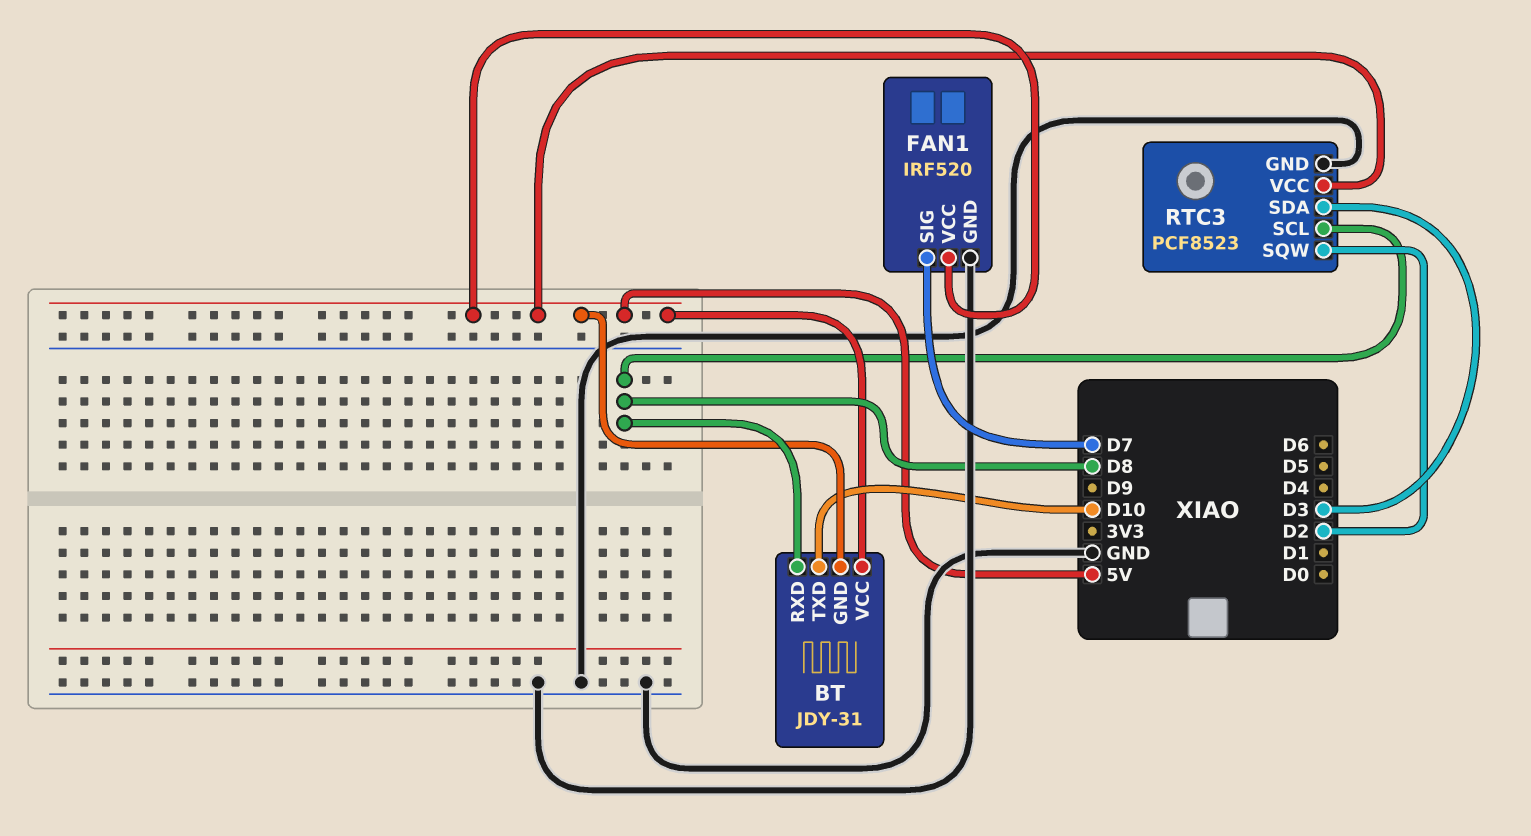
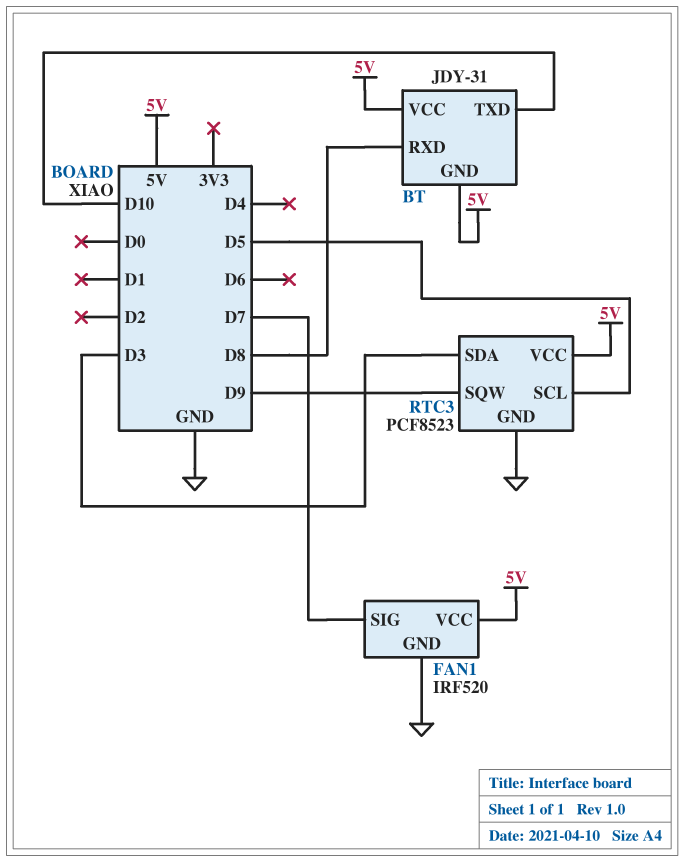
RTC3 pin SCL: D8 -> D5
RTC3 pin SQW: D2 -> D9

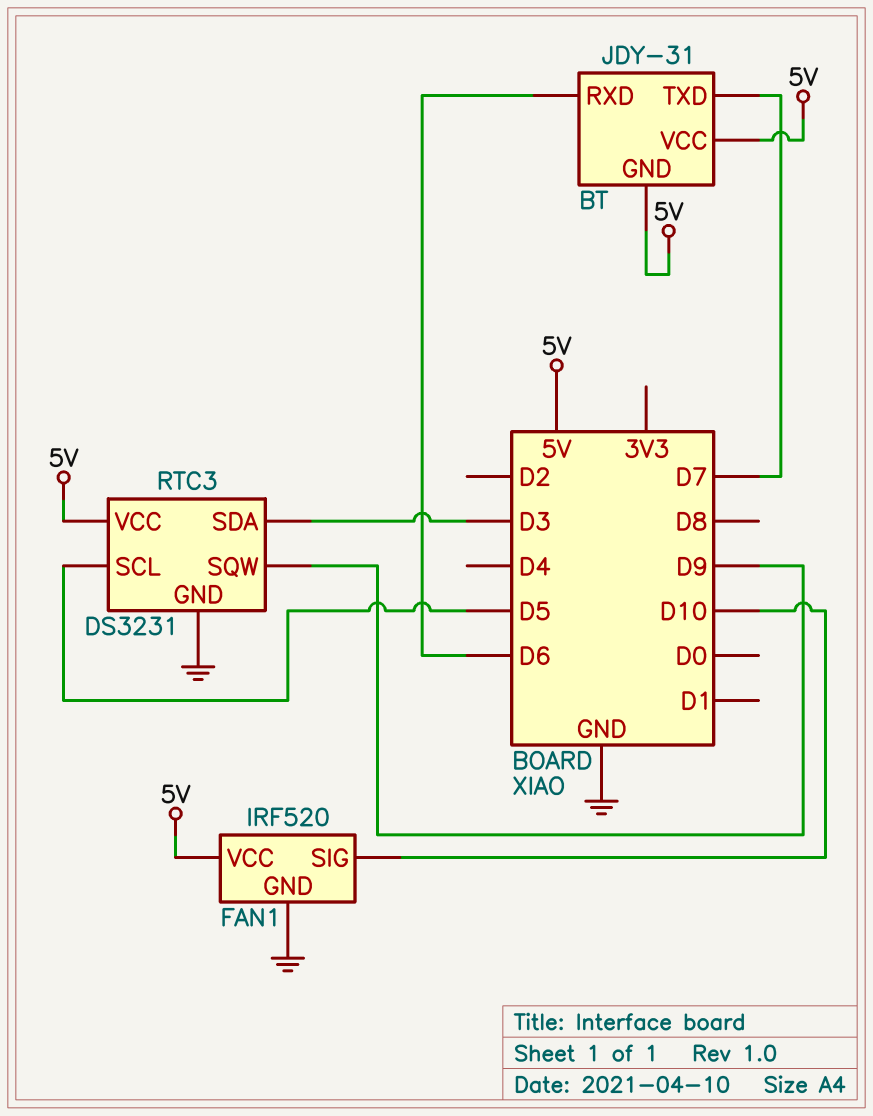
BT pin RXD: D8 -> D6
BT pin TXD: D10 -> D7
FAN1 pin SIG: D7 -> D10
RTC3: PCF8523 -> DS3231

